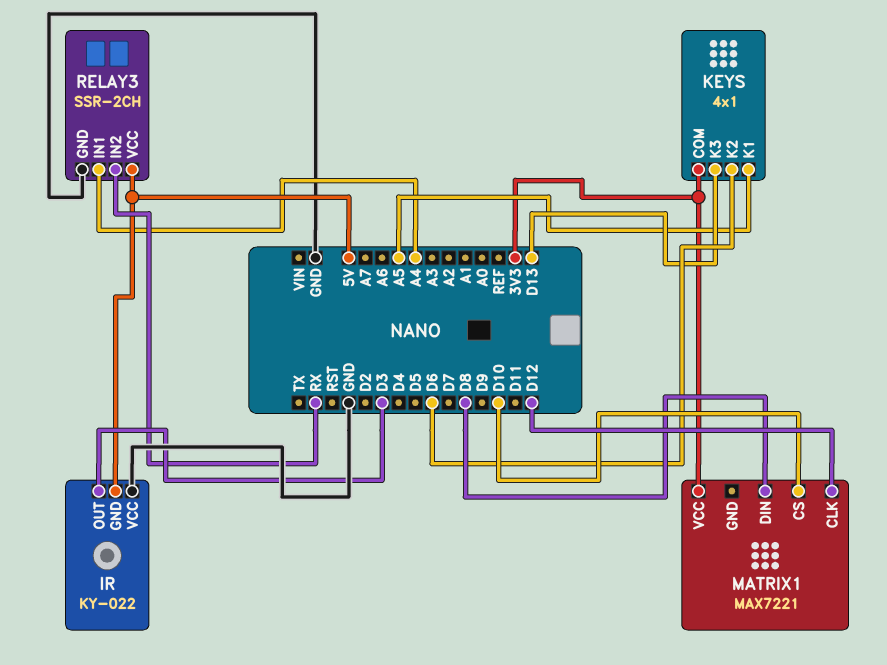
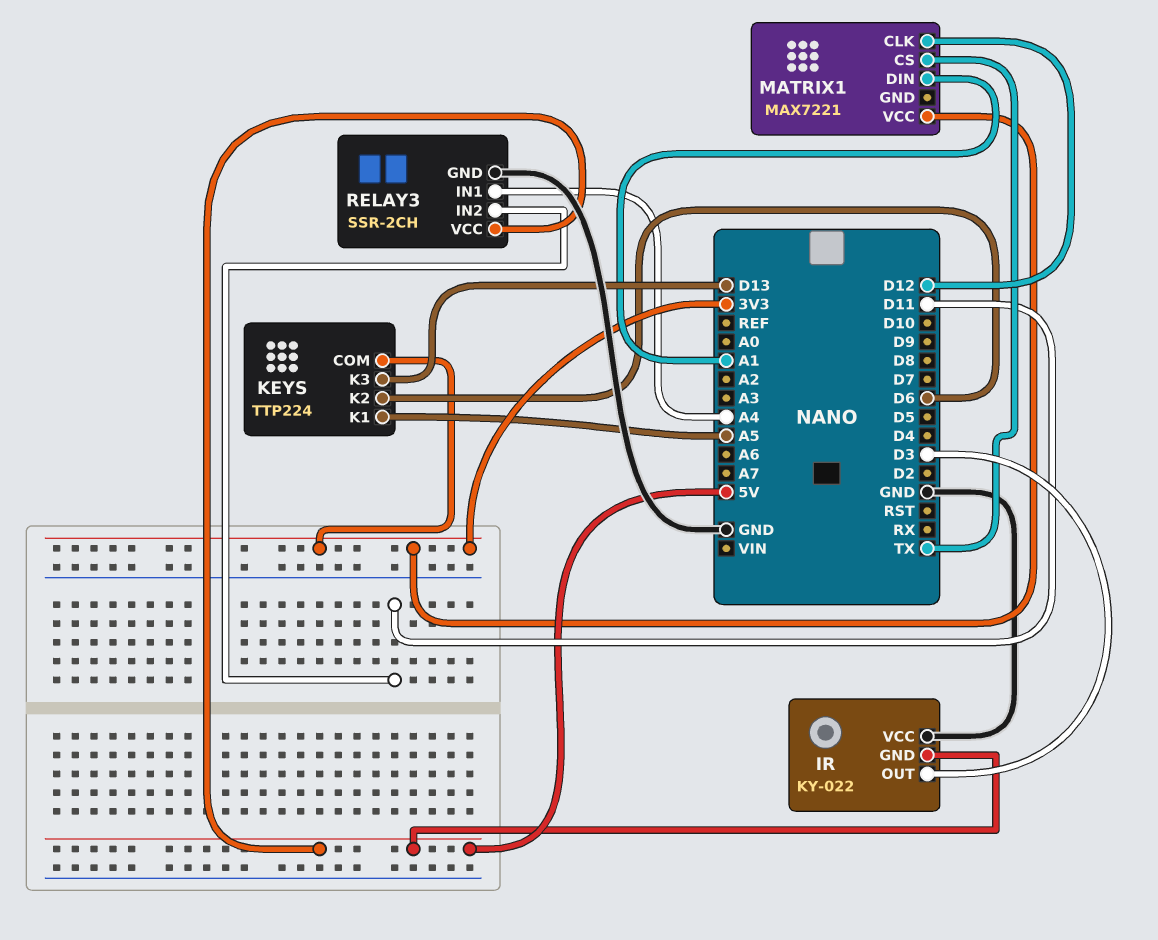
KEYS: 4x1 -> TTP224
MATRIX1 pin CS: D10 -> TX
MATRIX1 pin DIN: D8 -> A1
RELAY3 pin IN2: RX -> D11

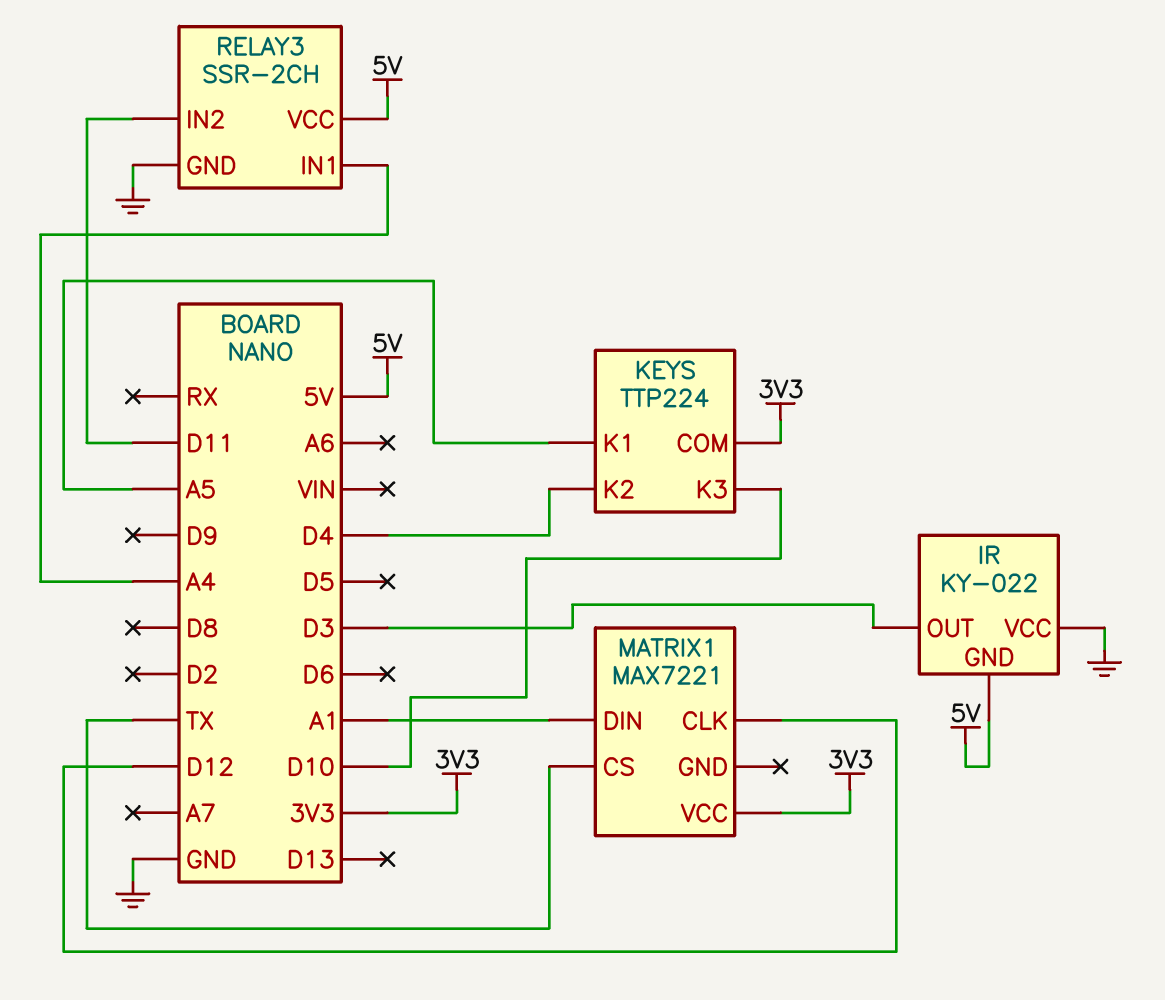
KEYS pin K2: D6 -> D4
KEYS pin K3: D13 -> D10

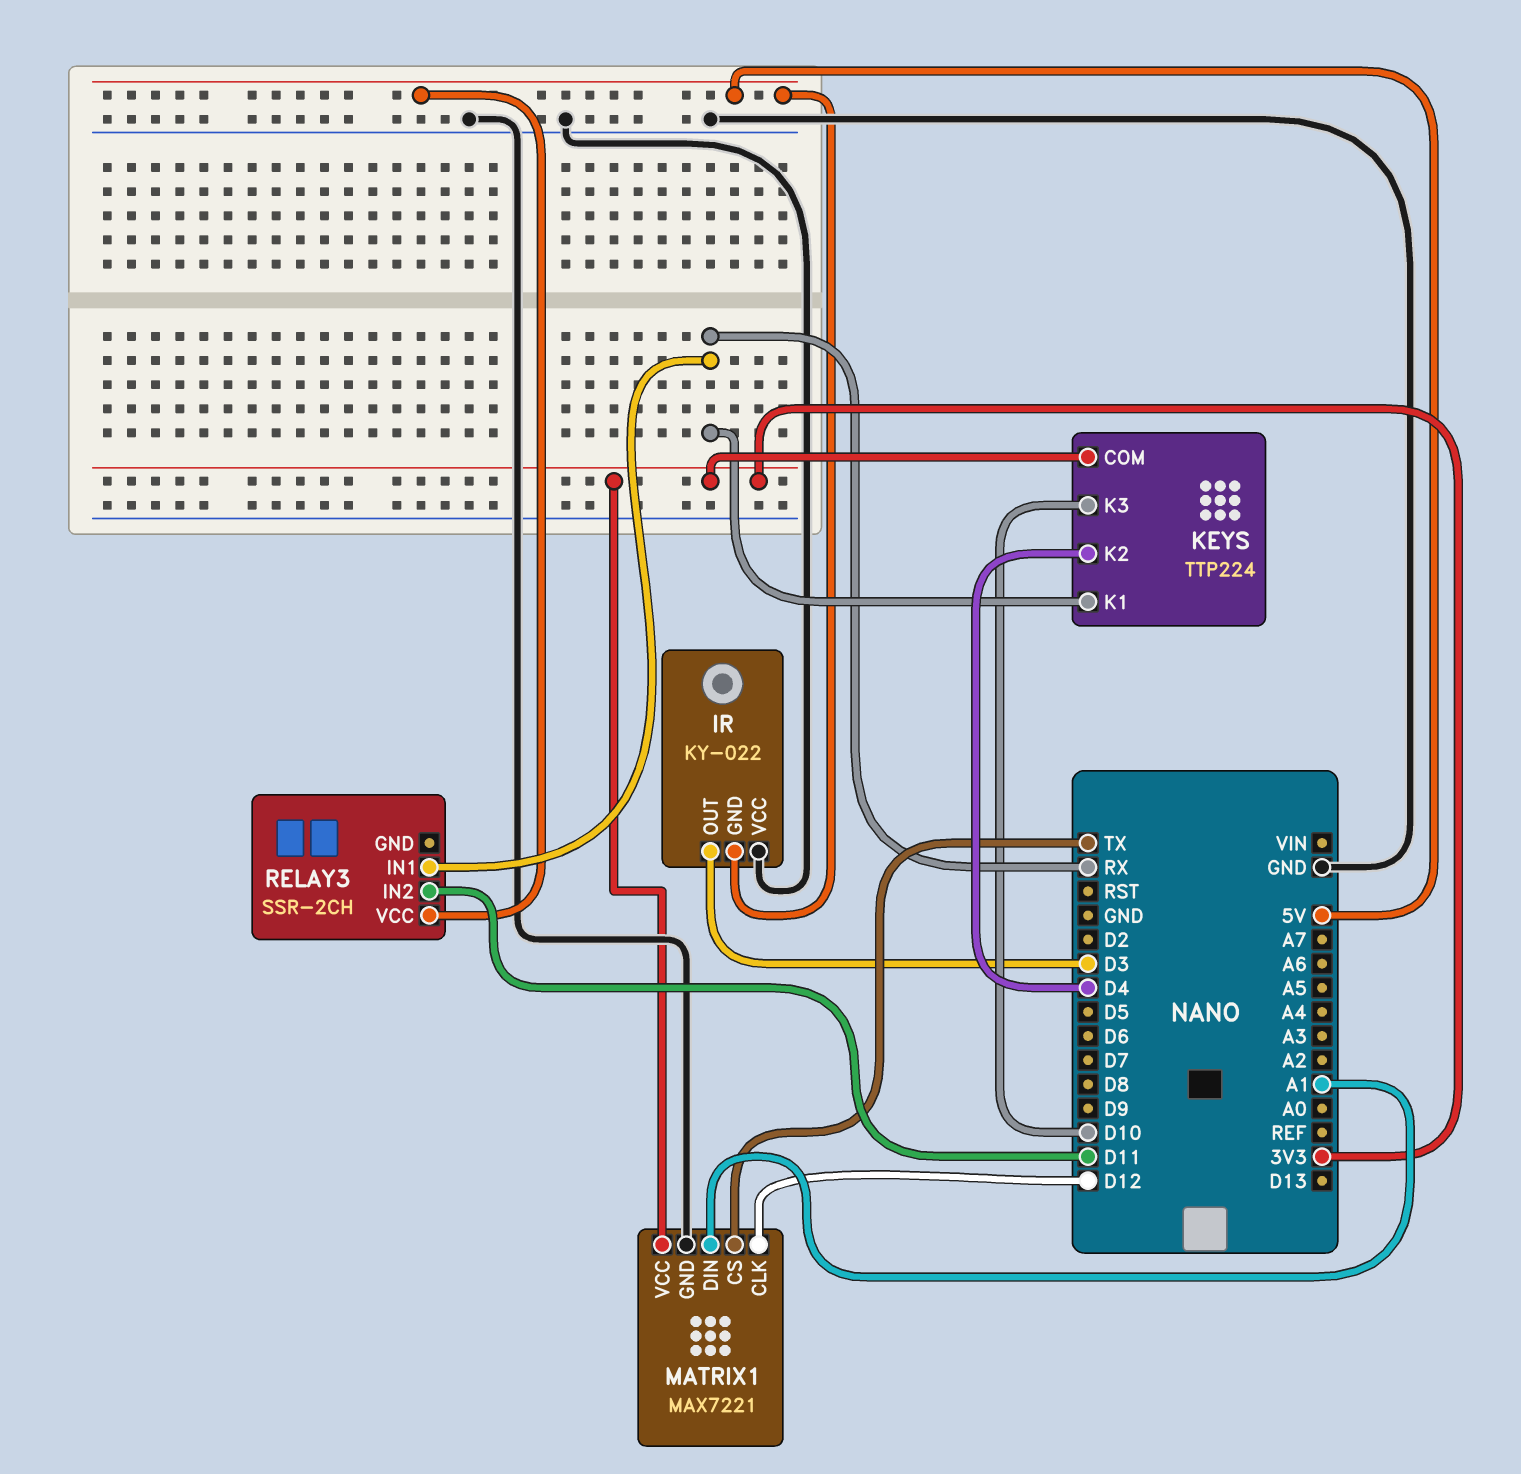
KEYS pin K1: A5 -> RX
MATRIX1 pin GND: none -> GND
RELAY3 pin GND: GND -> none
RELAY3 pin IN1: A4 -> RX

